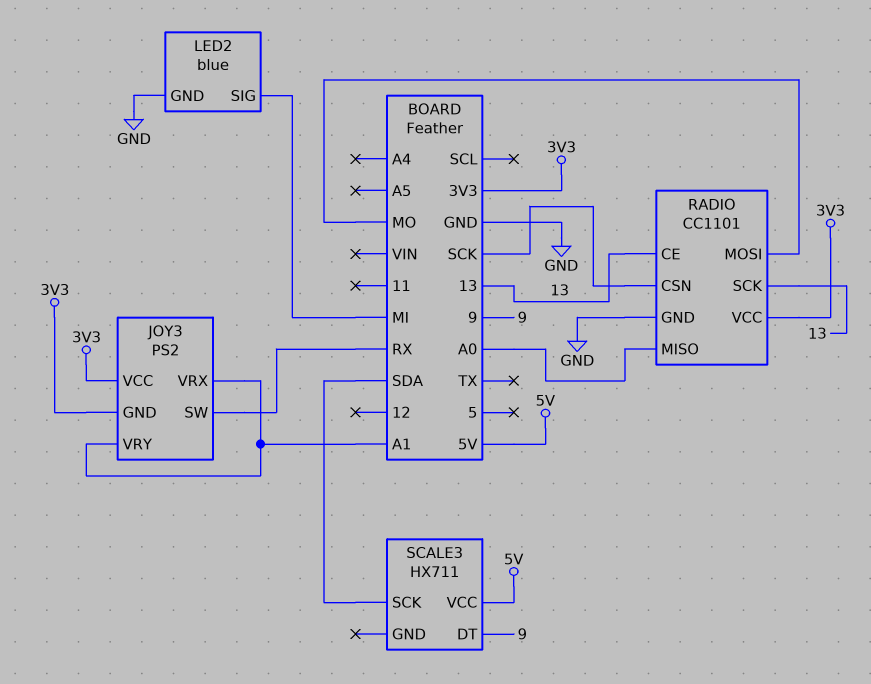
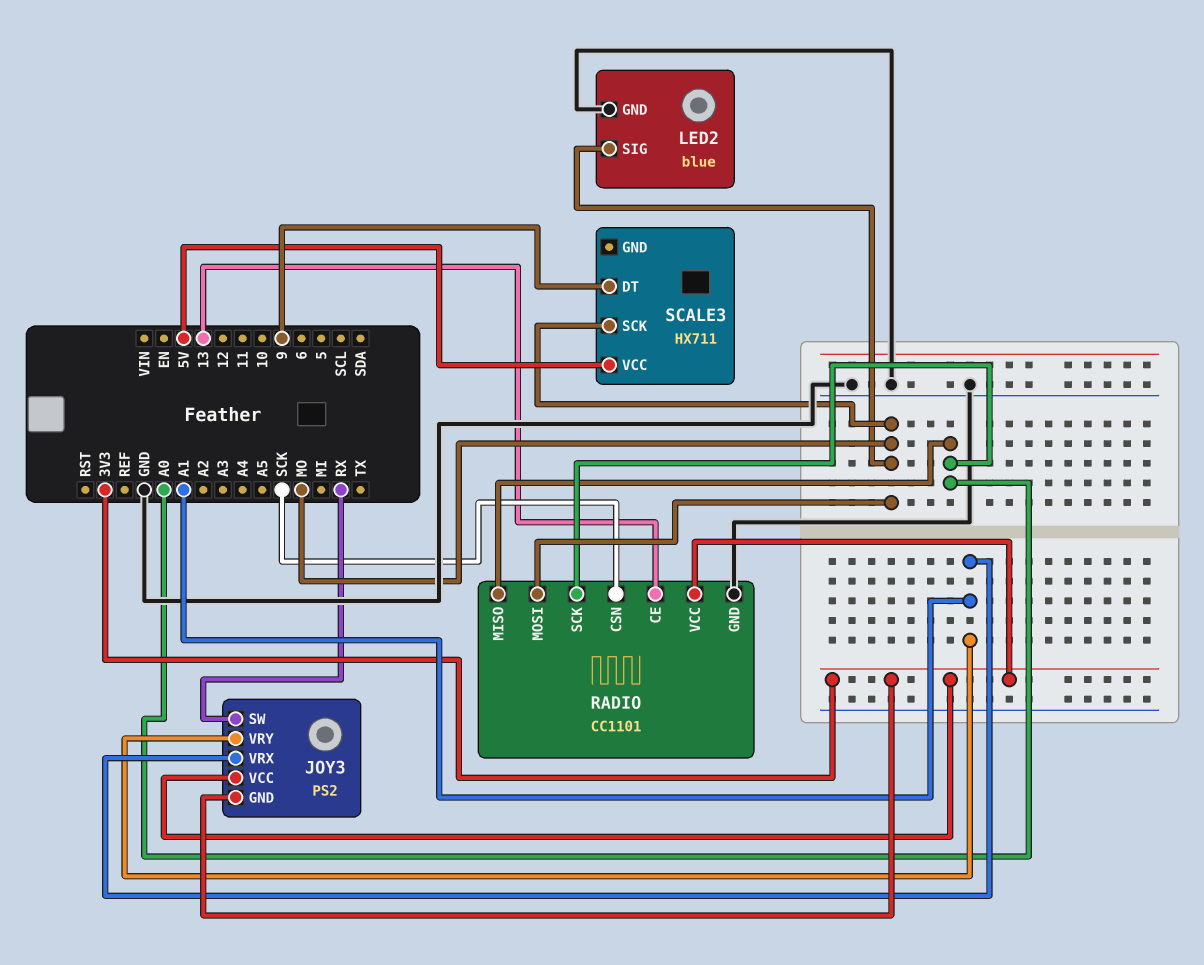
LED2 pin SIG: MI -> MO
RADIO pin SCK: 13 -> A0
SCALE3 pin SCK: SDA -> MO

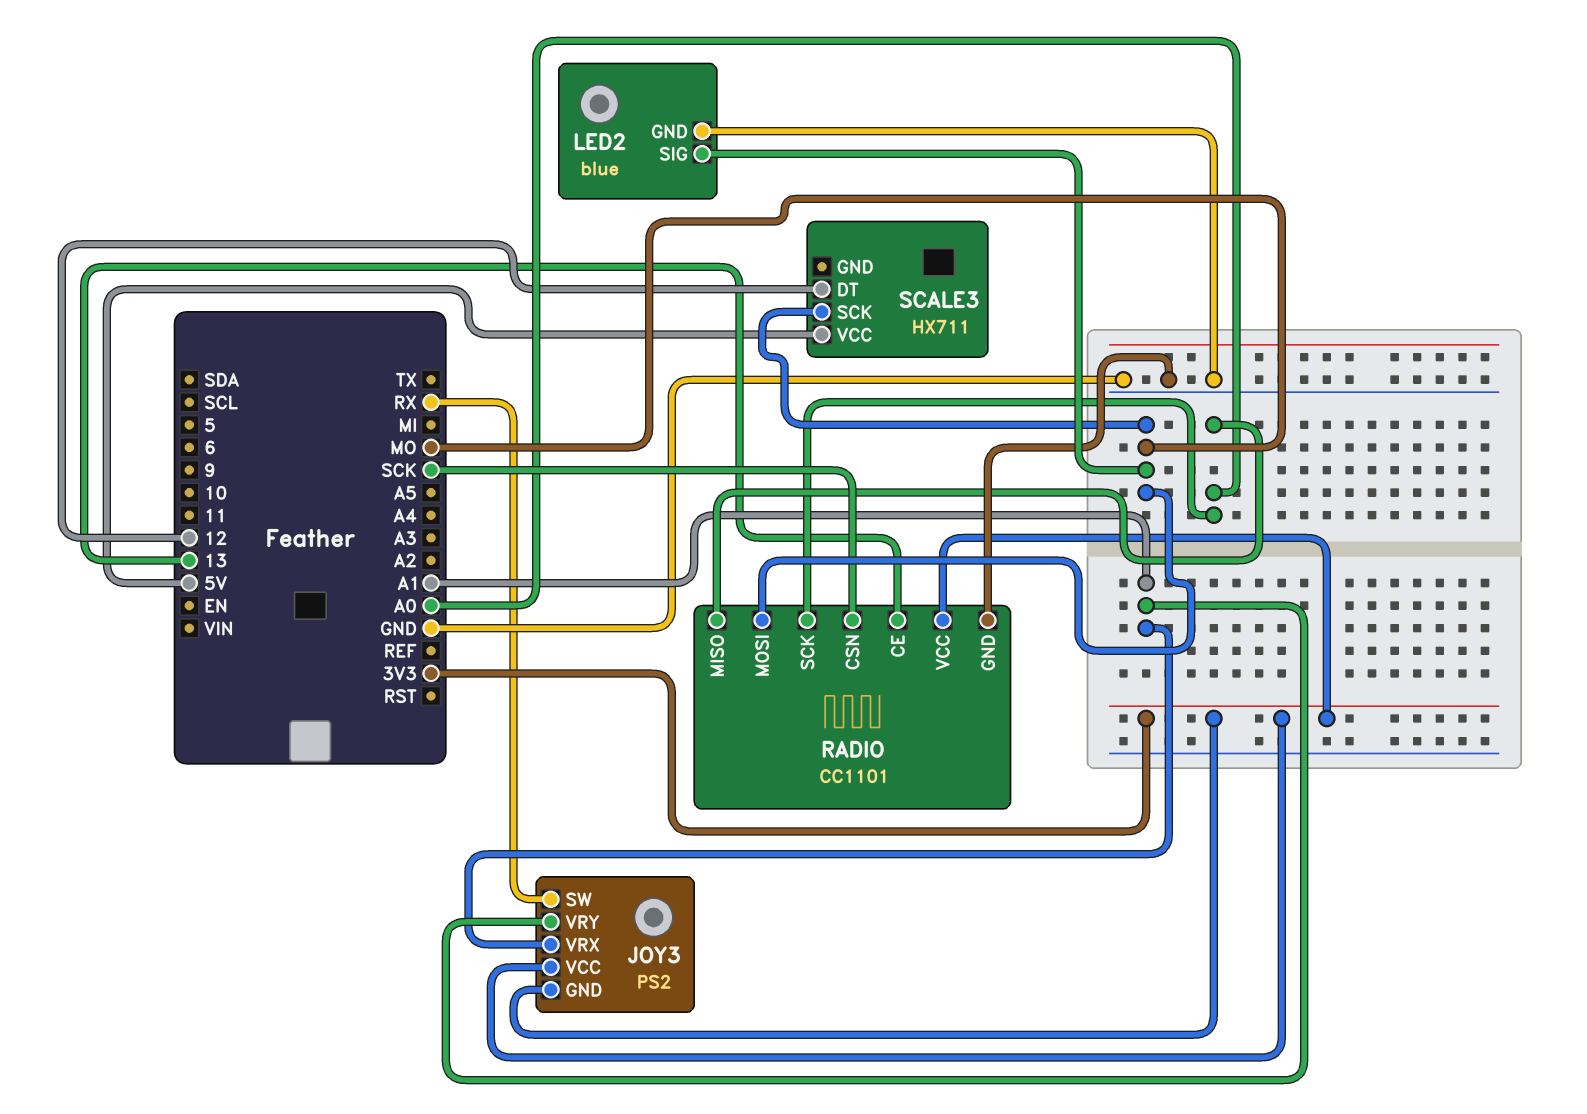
SCALE3 pin DT: 9 -> 12

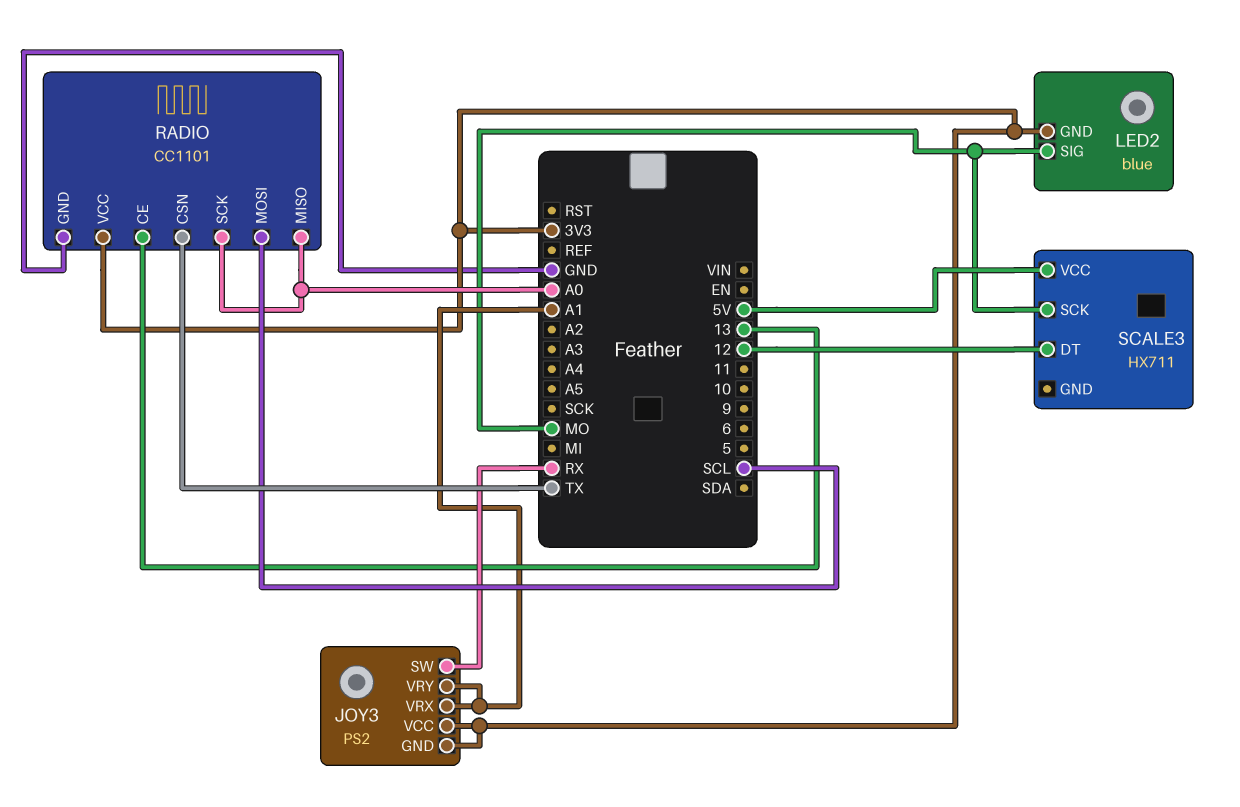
LED2 pin GND: GND -> 3V3
RADIO pin CSN: SCK -> TX
RADIO pin MOSI: MO -> SCL

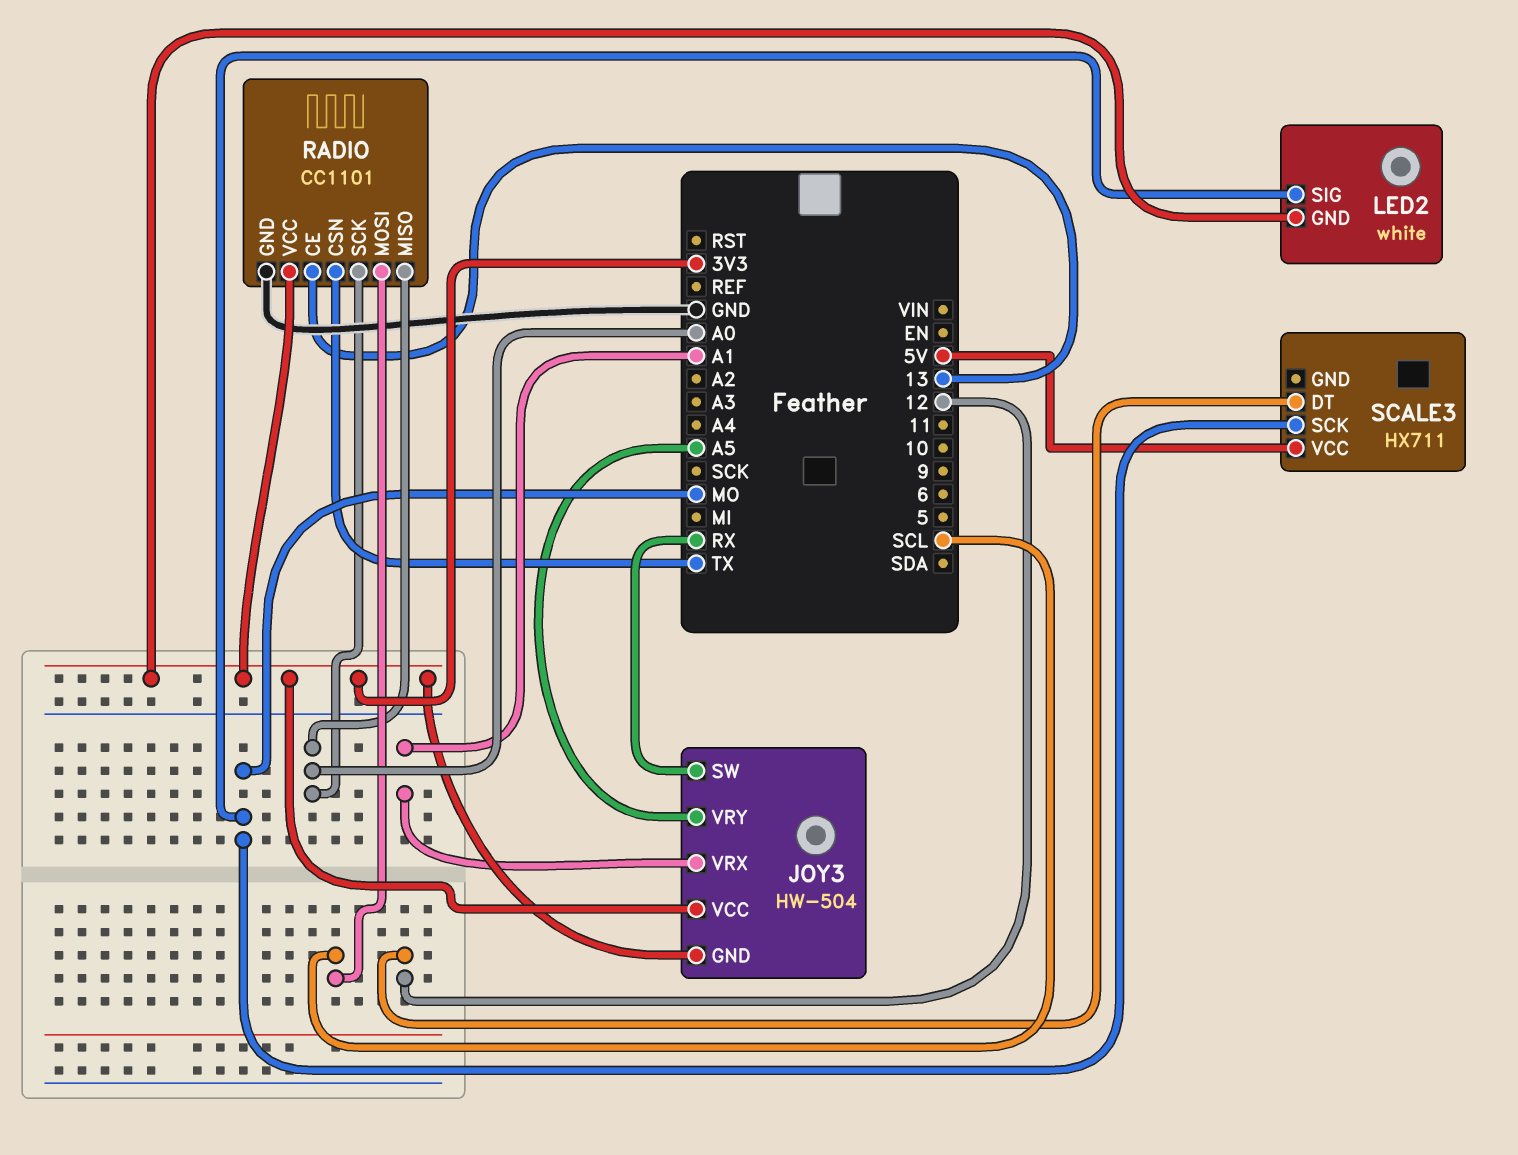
JOY3: PS2 -> HW-504
JOY3 pin VRY: A1 -> A5
LED2: blue -> white

